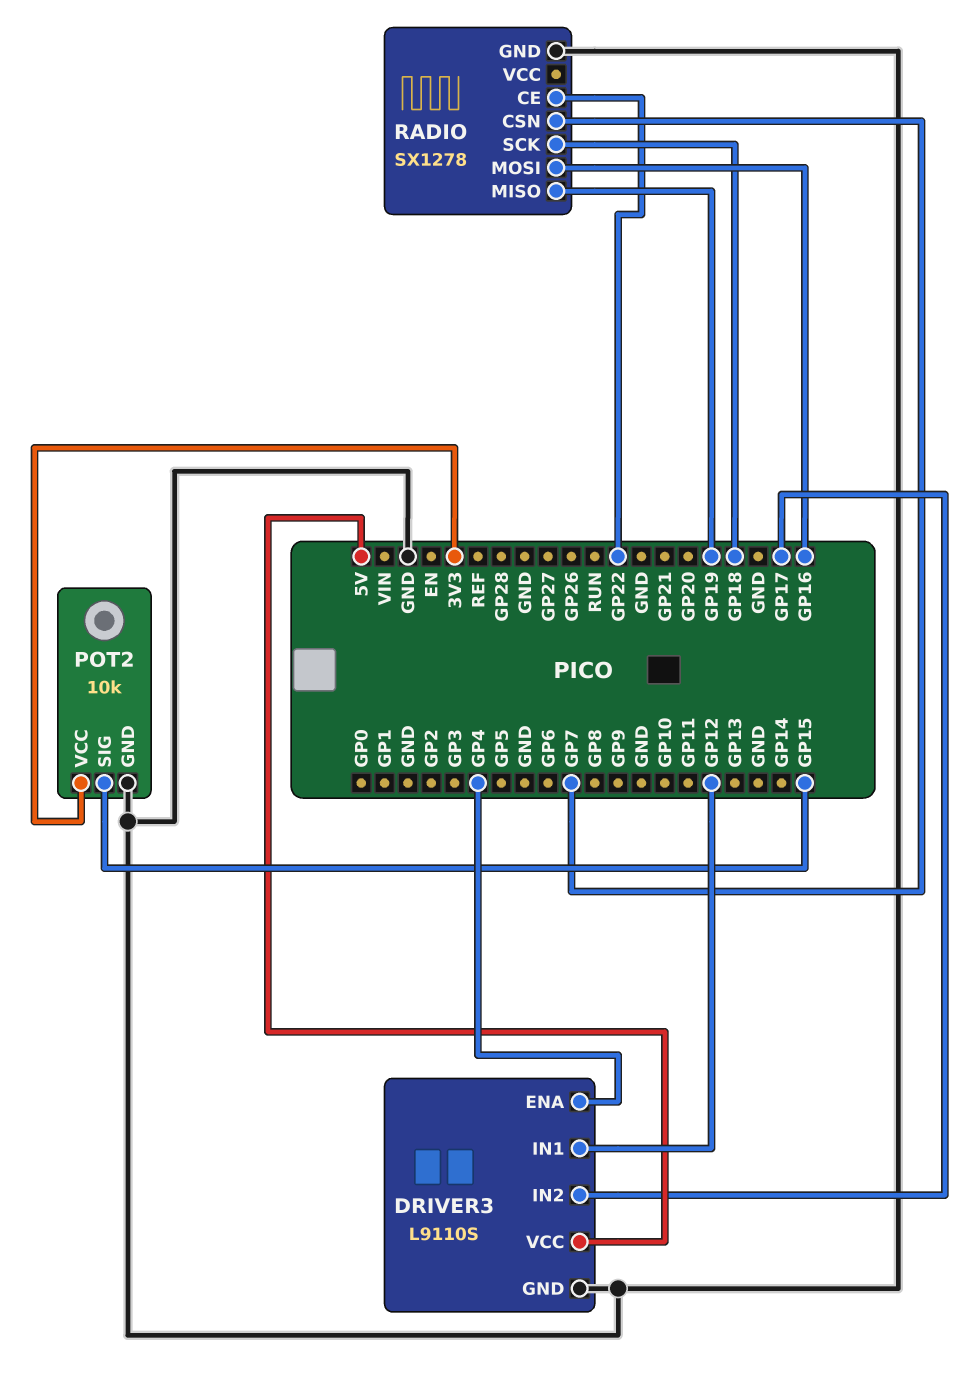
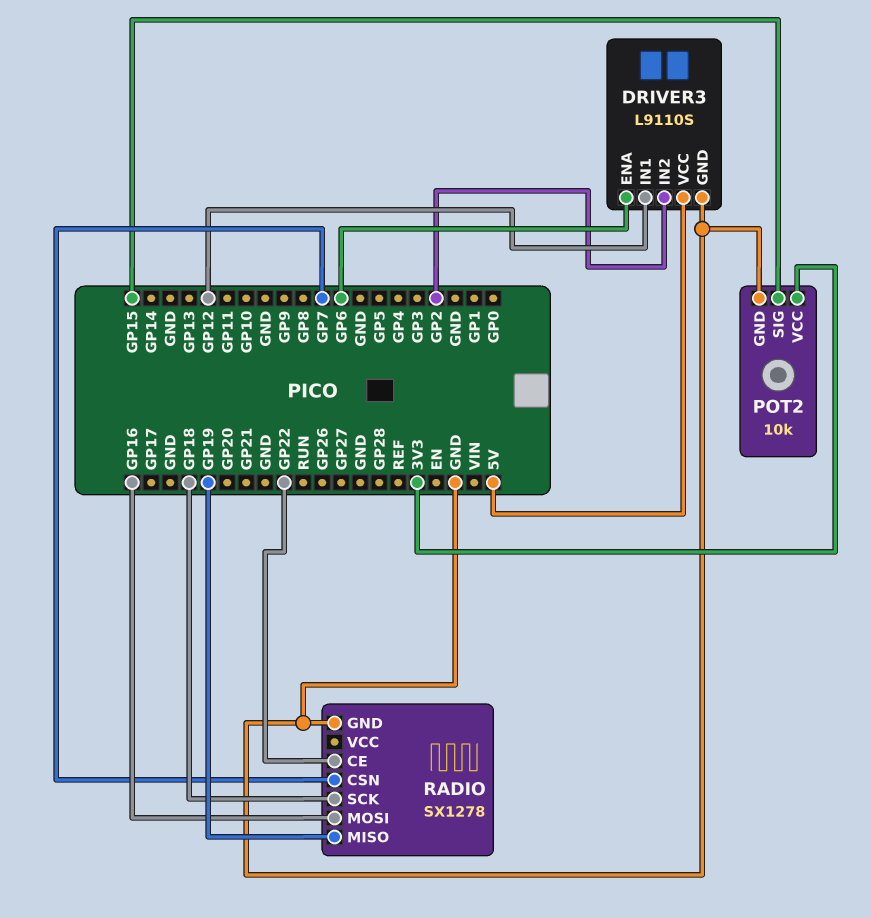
DRIVER3 pin ENA: GP4 -> GP6
DRIVER3 pin IN2: GP17 -> GP2

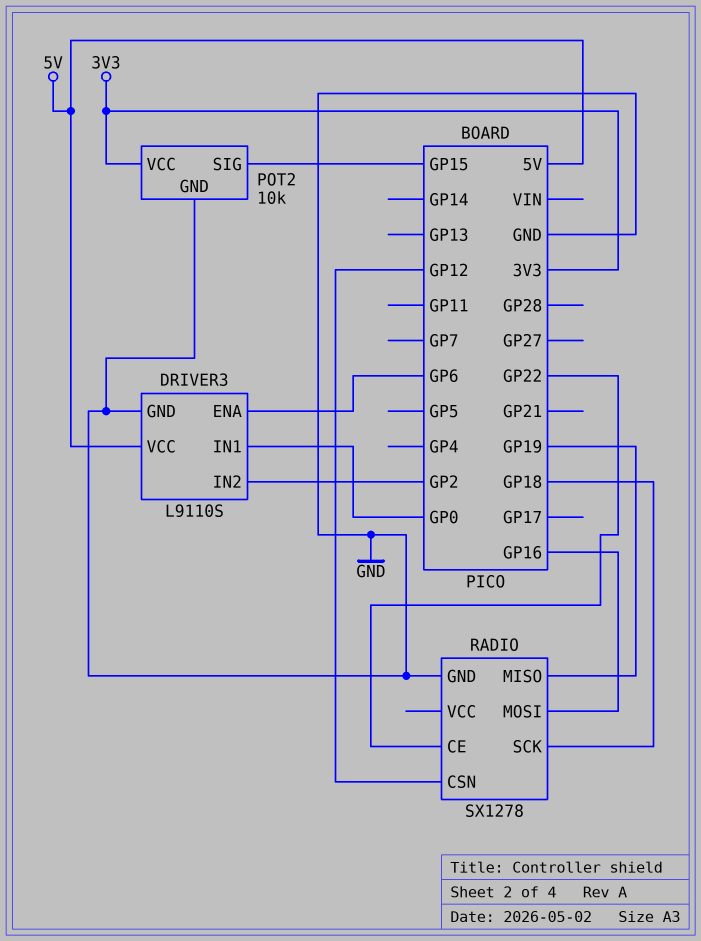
DRIVER3 pin IN1: GP12 -> GP0
RADIO pin CSN: GP7 -> GP12

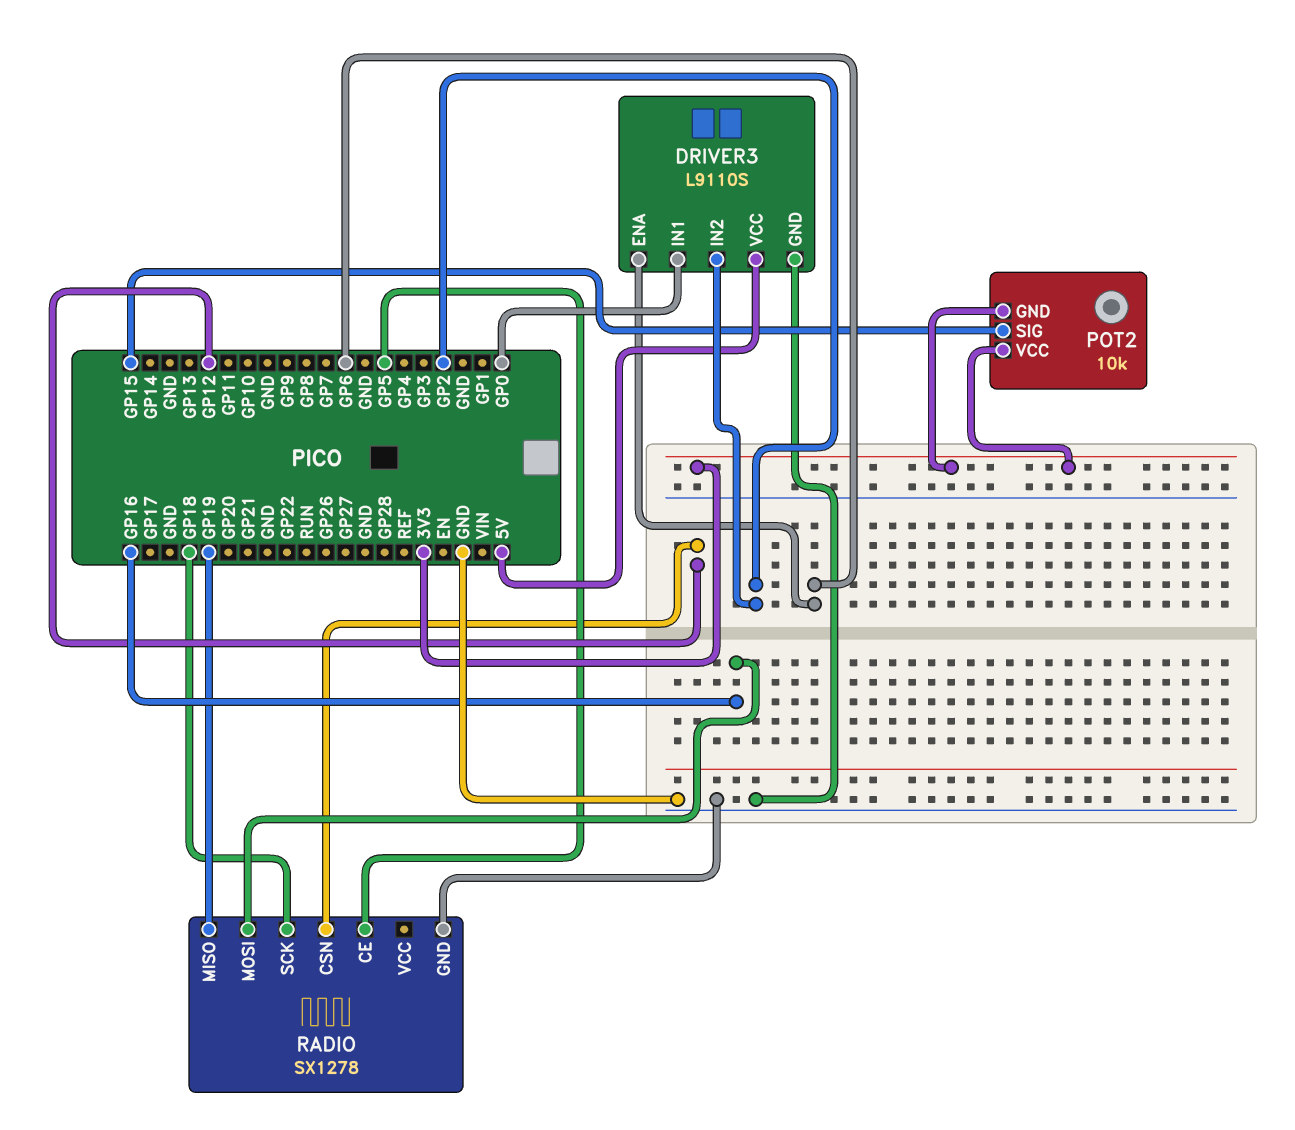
POT2 pin GND: GND -> 3V3
RADIO pin CE: GP22 -> GP5

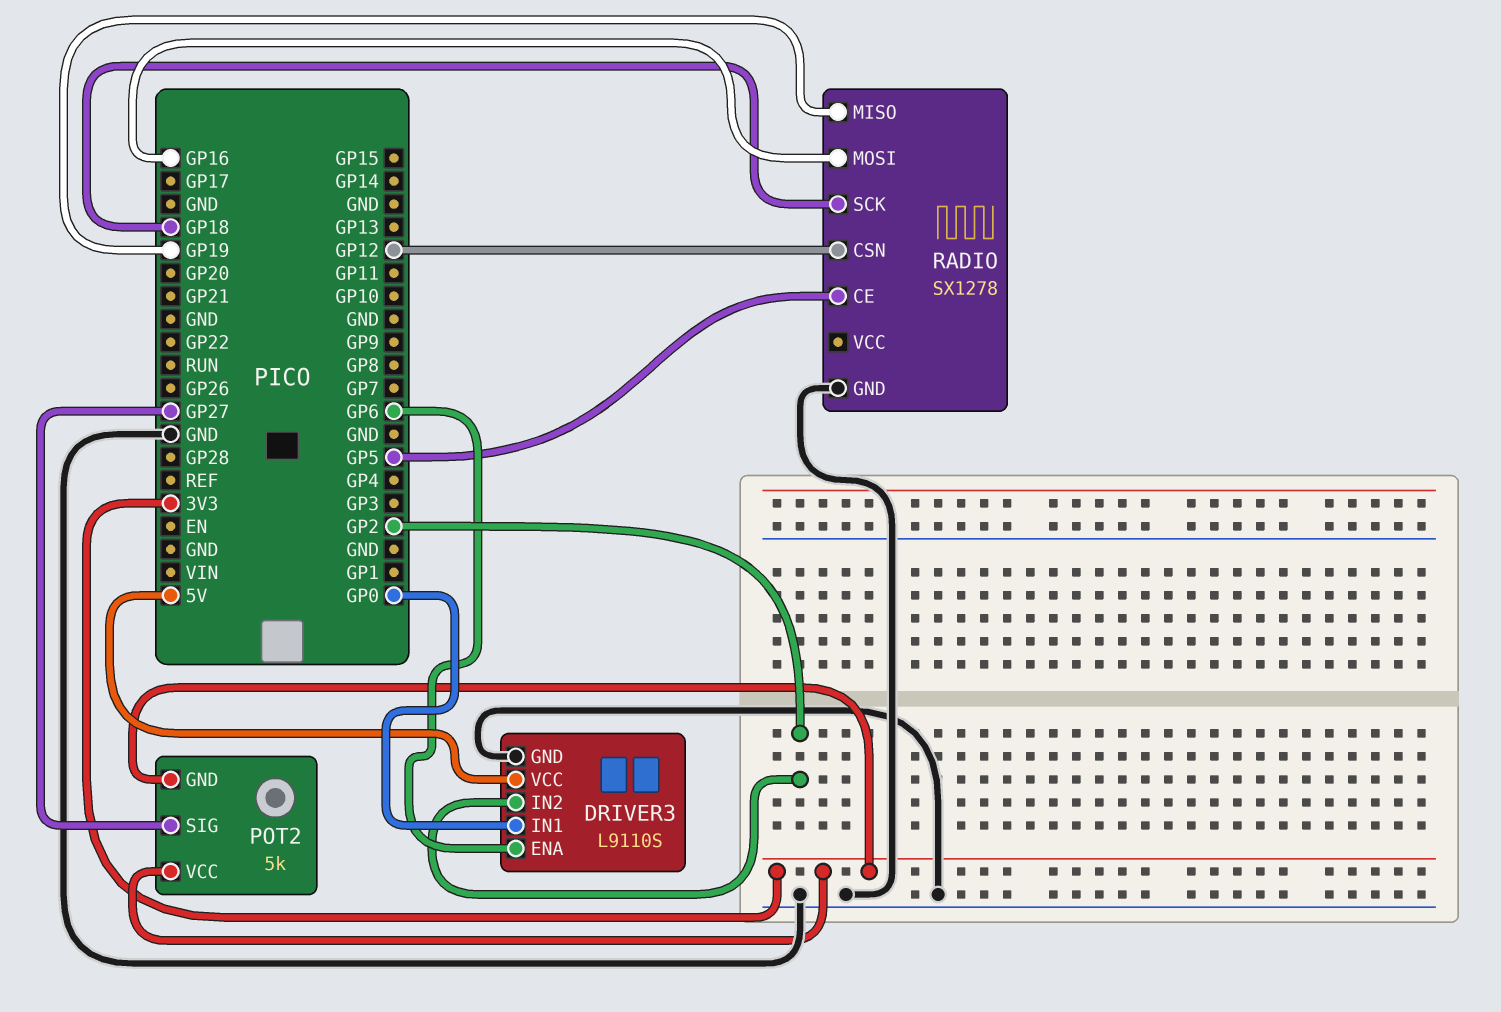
POT2: 10k -> 5k
POT2 pin SIG: GP15 -> GP27

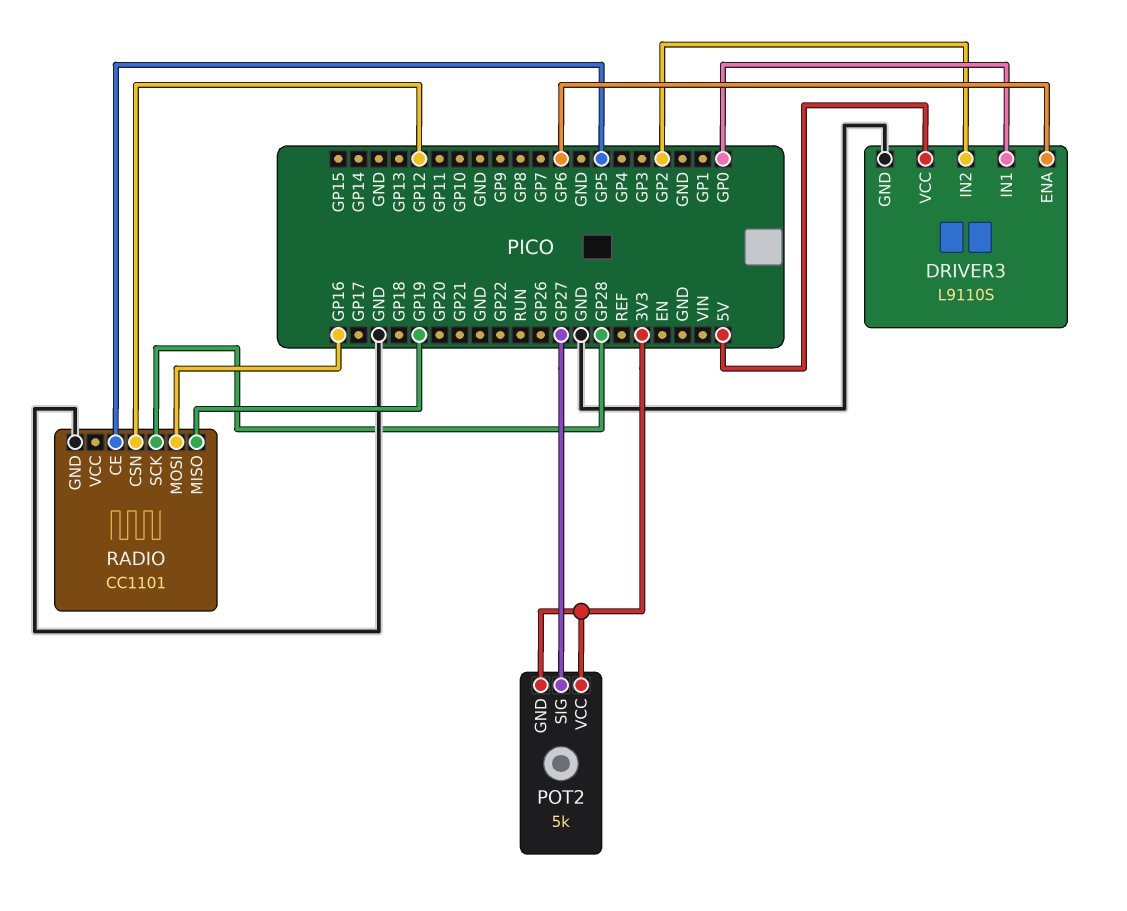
RADIO: SX1278 -> CC1101
RADIO pin SCK: GP18 -> GP28

